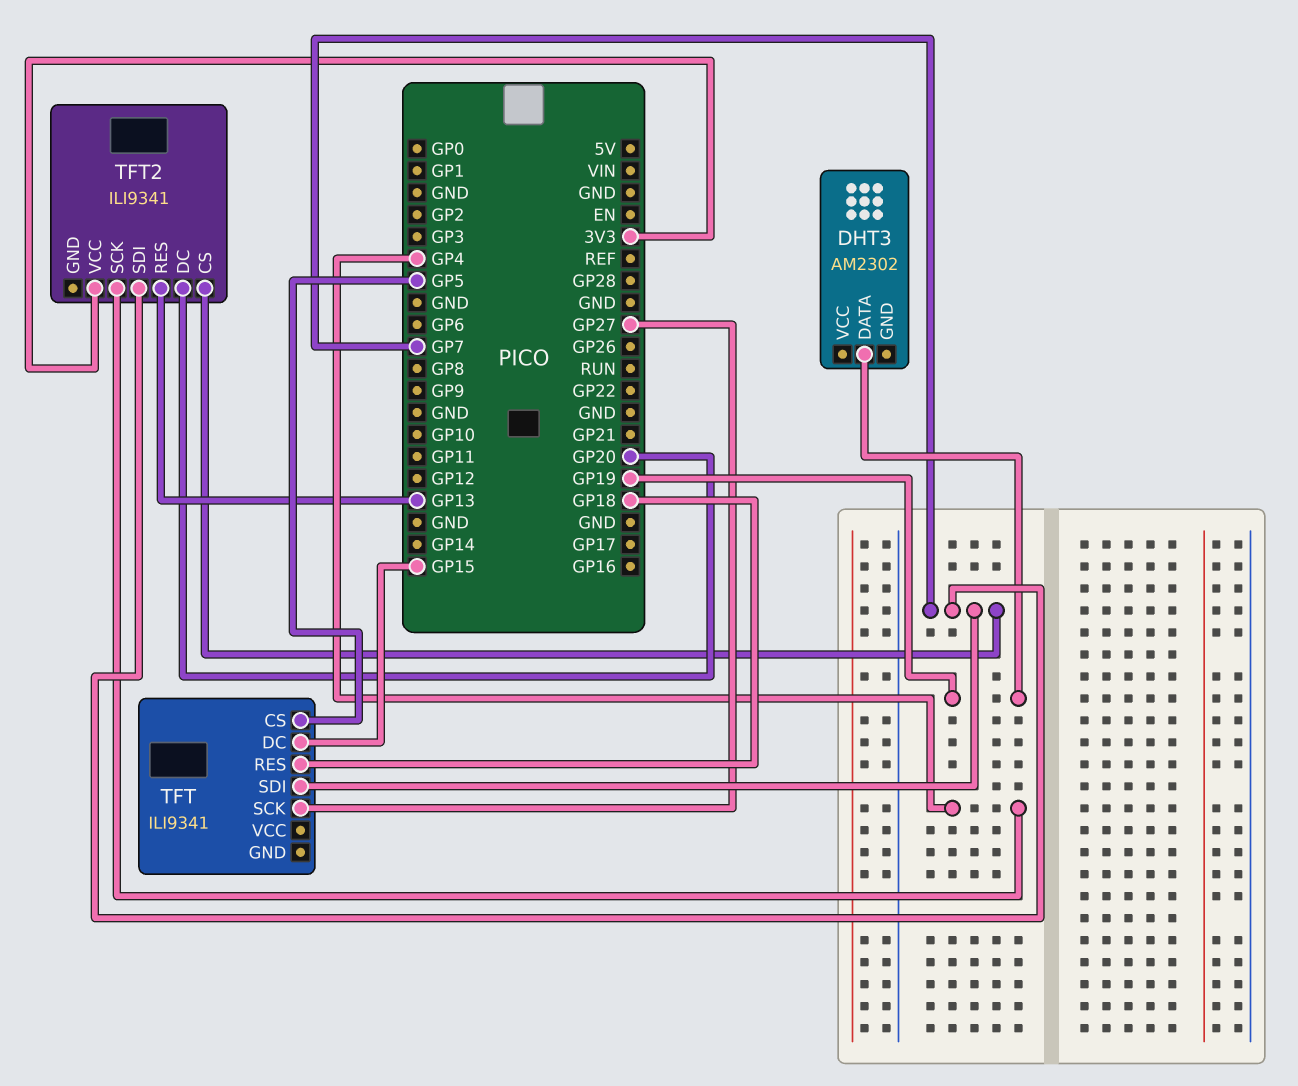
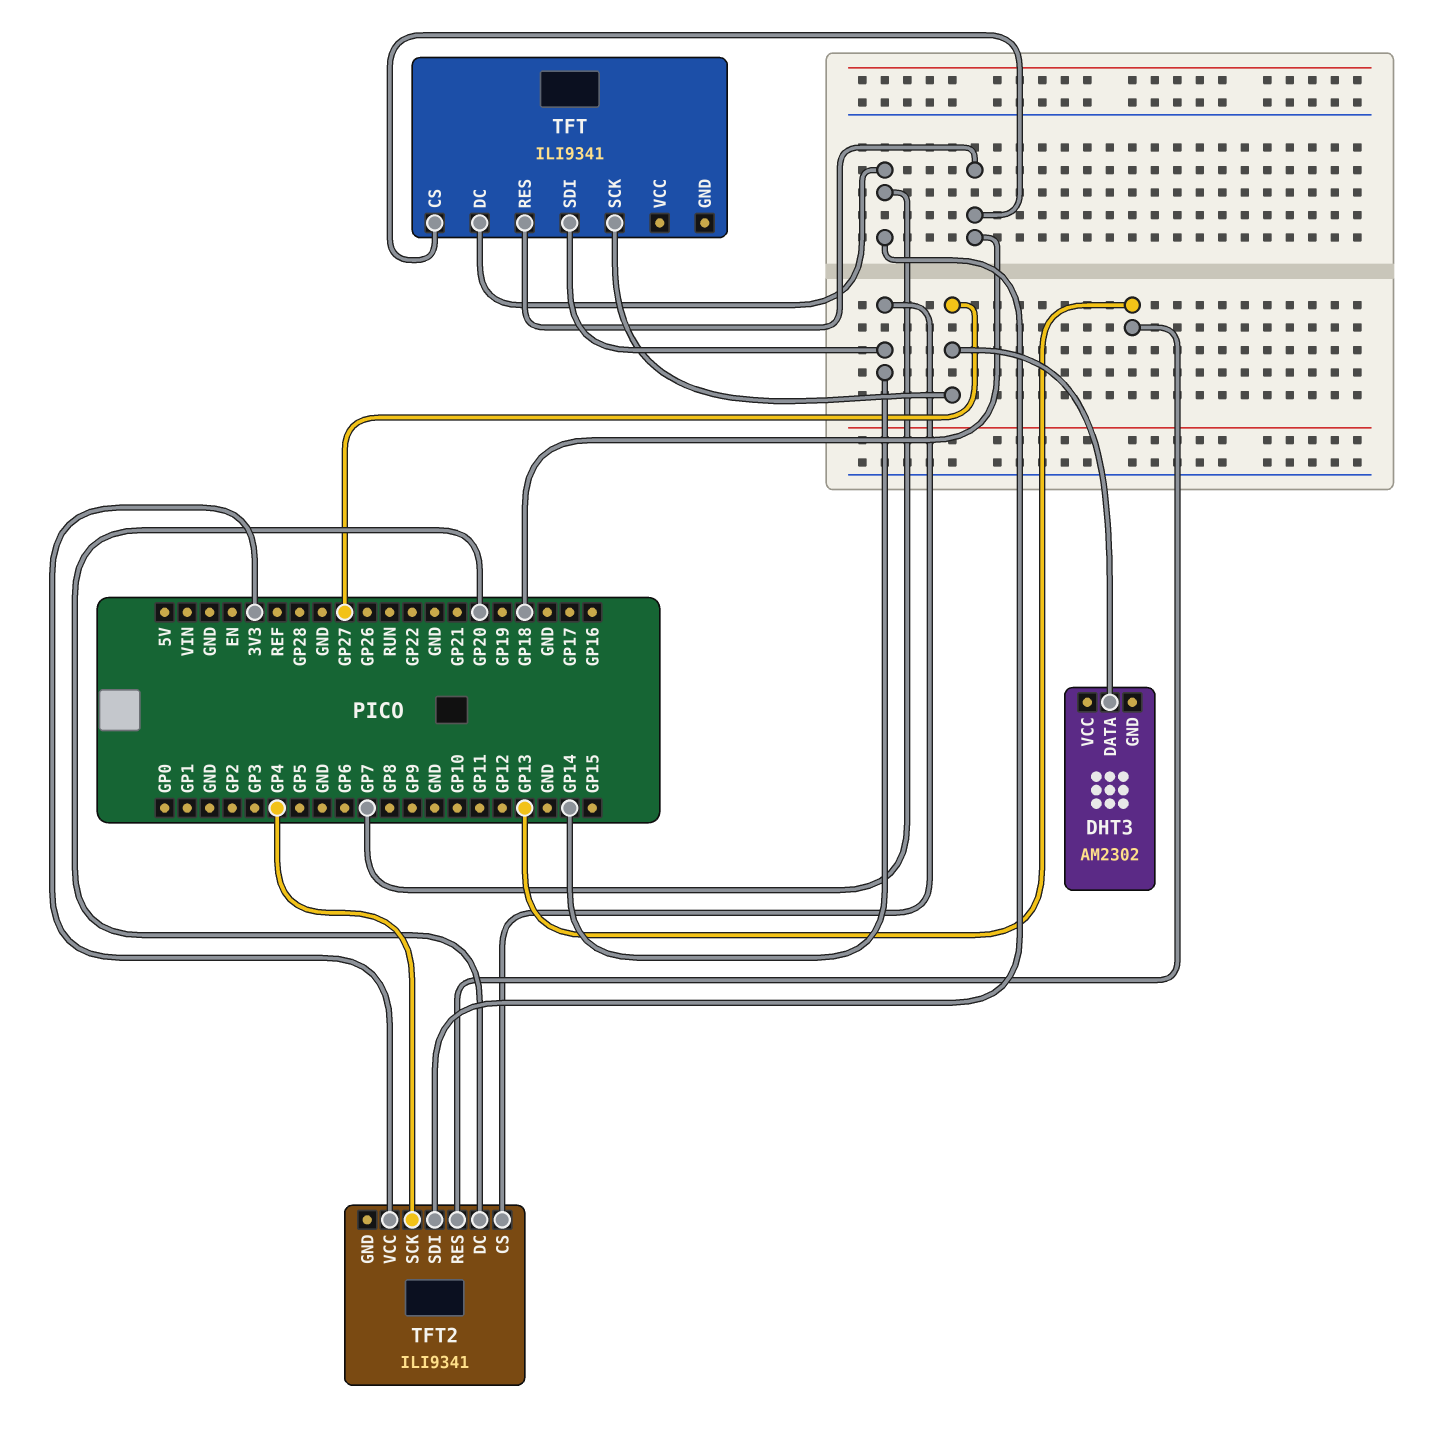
DHT3 pin DATA: GP19 -> GP27
TFT pin CS: GP5 -> GP18
TFT pin DC: GP15 -> GP7
TFT pin SDI: GP7 -> GP14
TFT2 pin CS: GP7 -> GP14

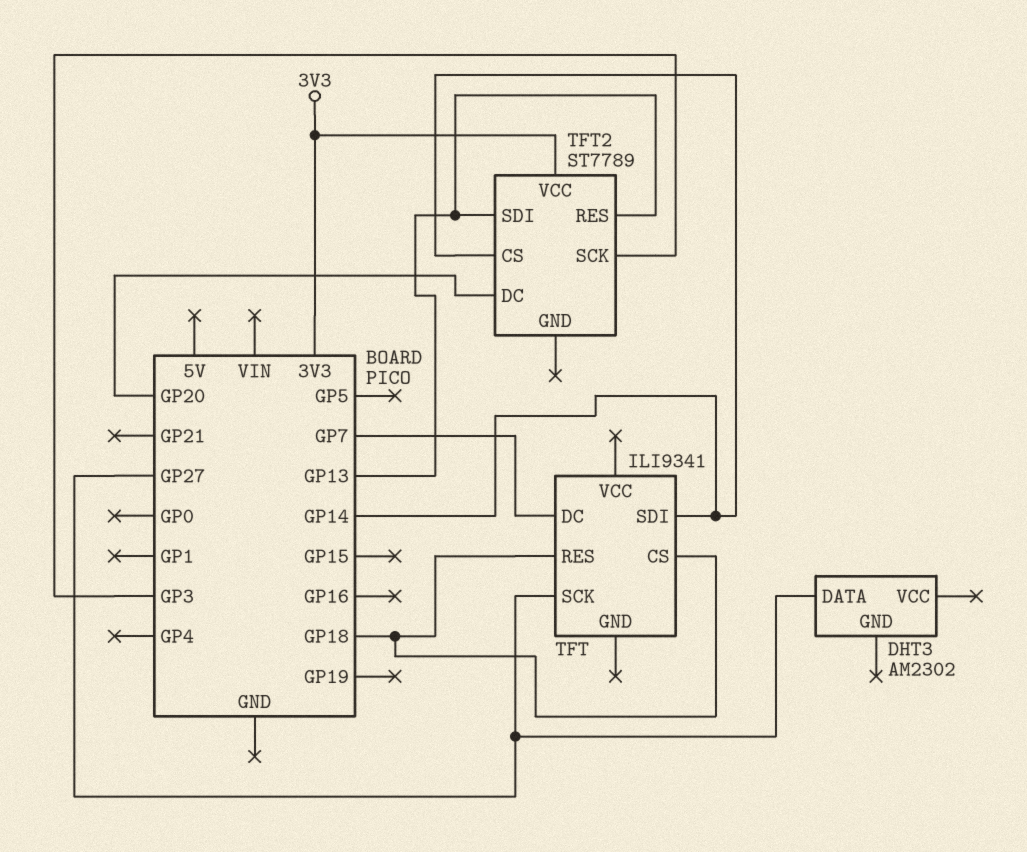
TFT2: ILI9341 -> ST7789
TFT2 pin SCK: GP4 -> GP3
TFT2 pin SDI: GP7 -> GP13

